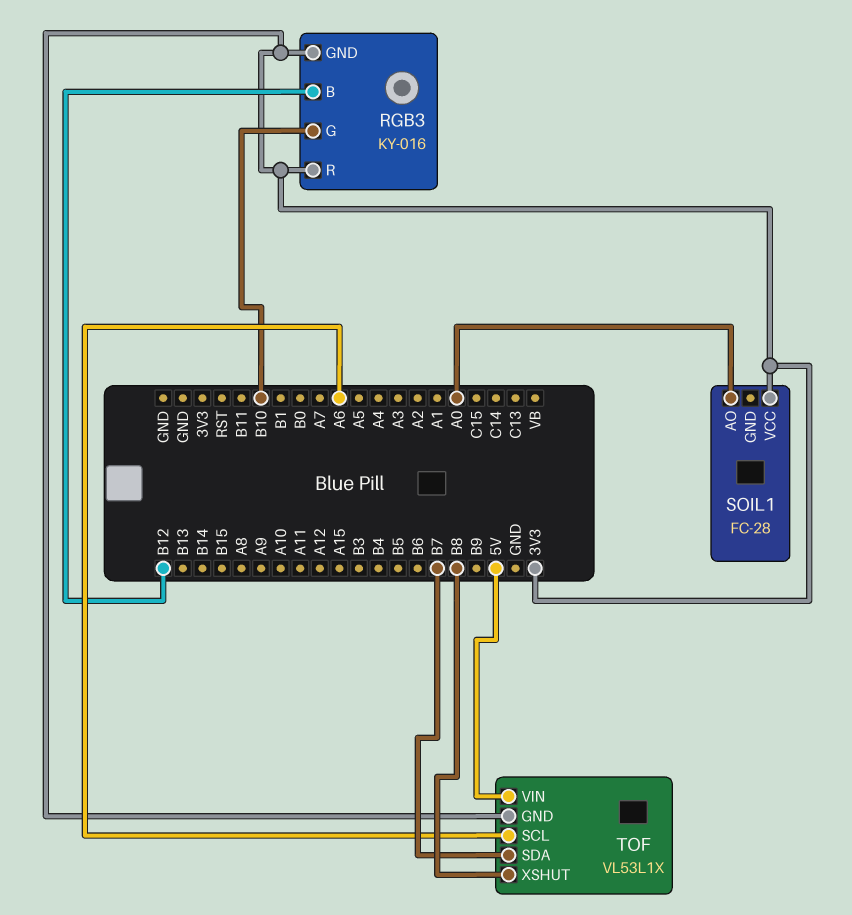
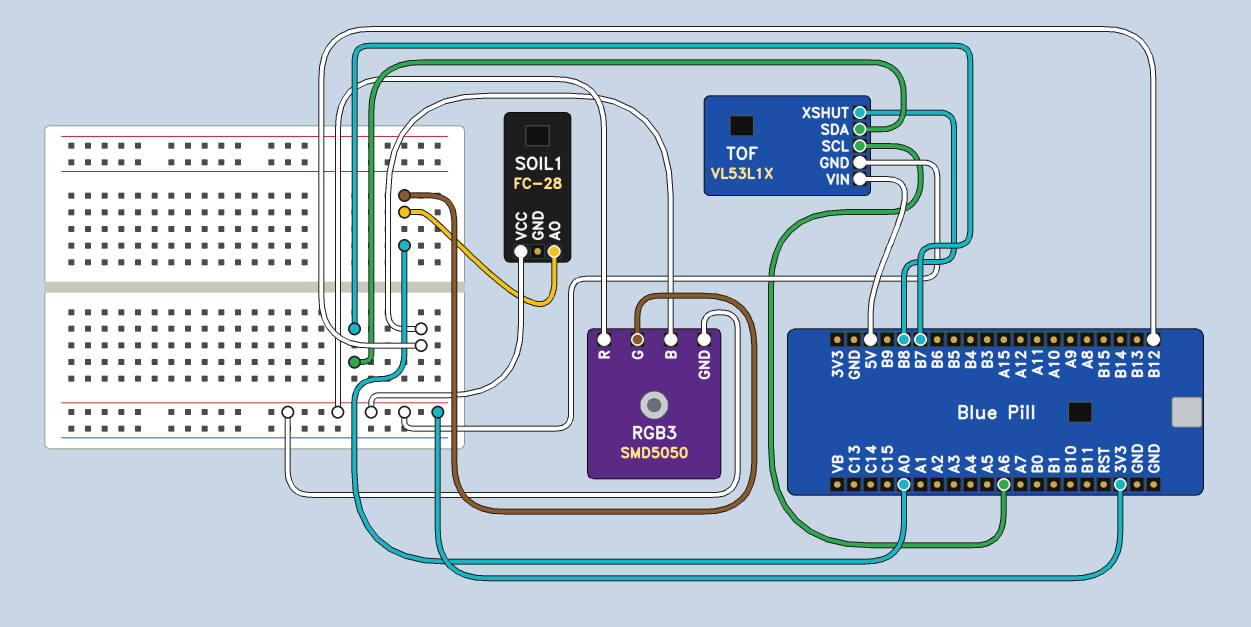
RGB3: KY-016 -> SMD5050
RGB3 pin G: B10 -> A0

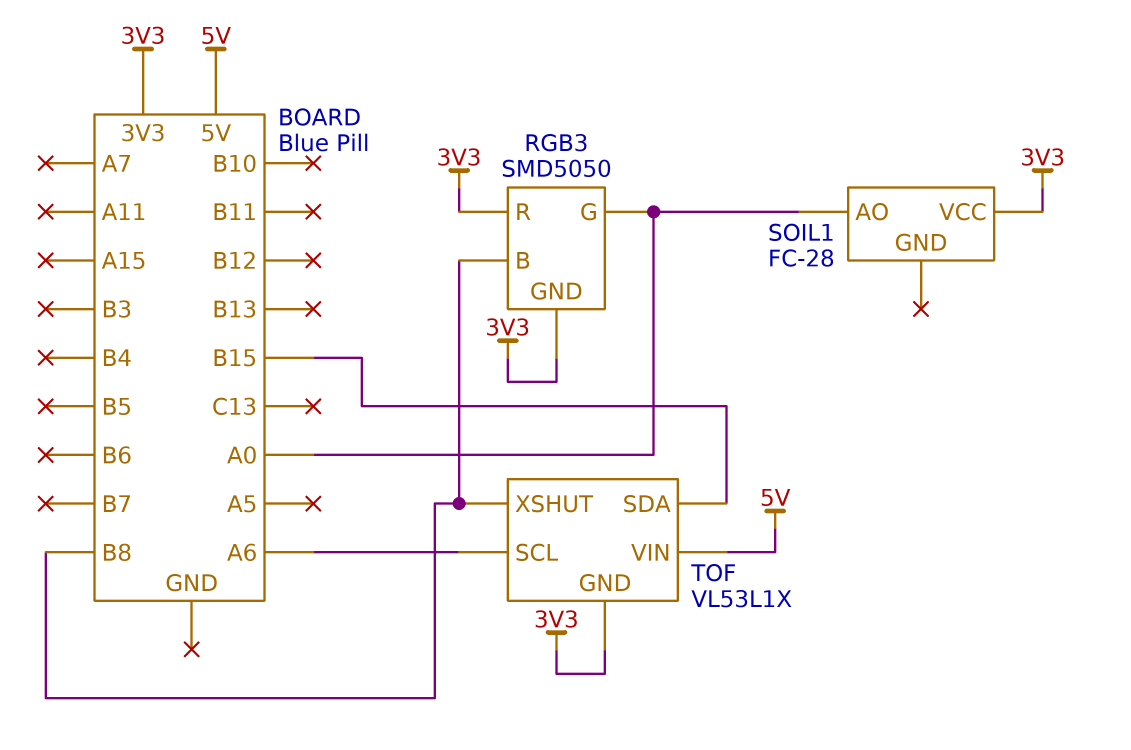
RGB3 pin B: B12 -> B8
TOF pin SDA: B7 -> B15

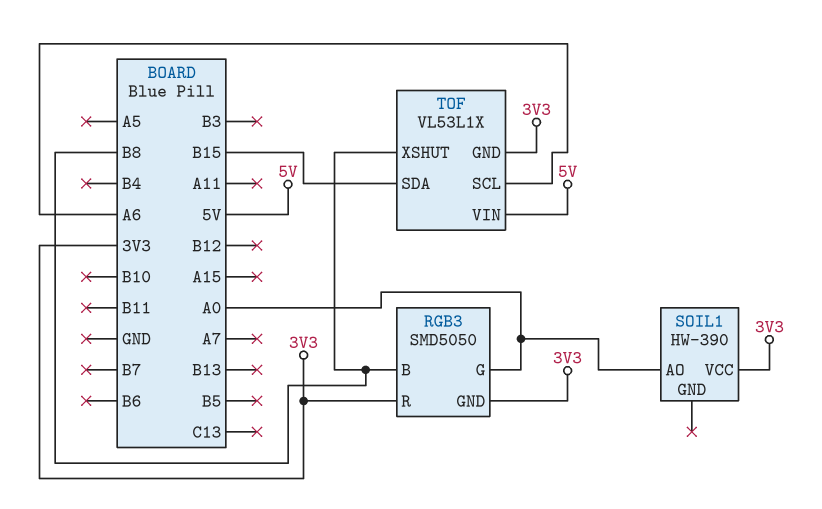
SOIL1: FC-28 -> HW-390

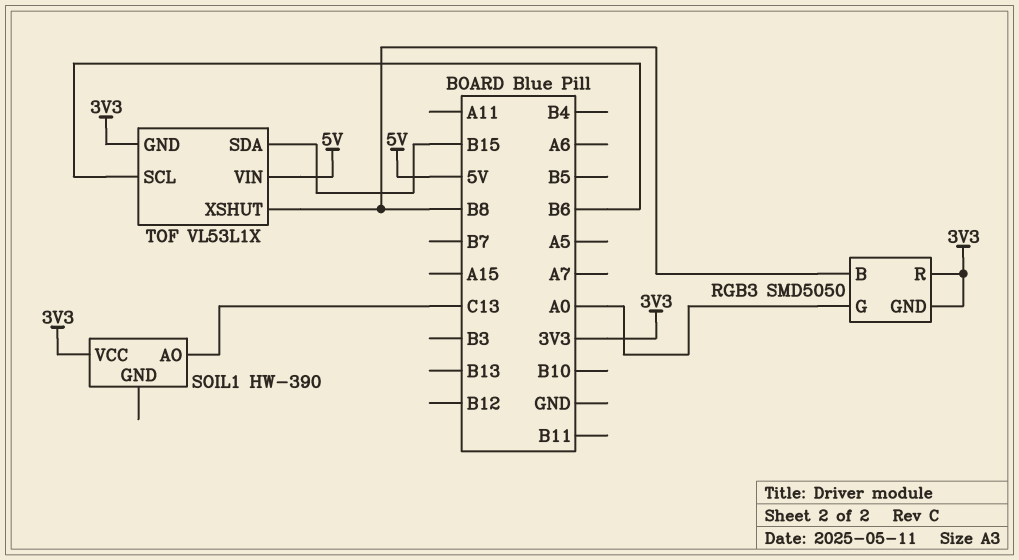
SOIL1 pin AO: A0 -> C13
TOF pin SCL: A6 -> B6

